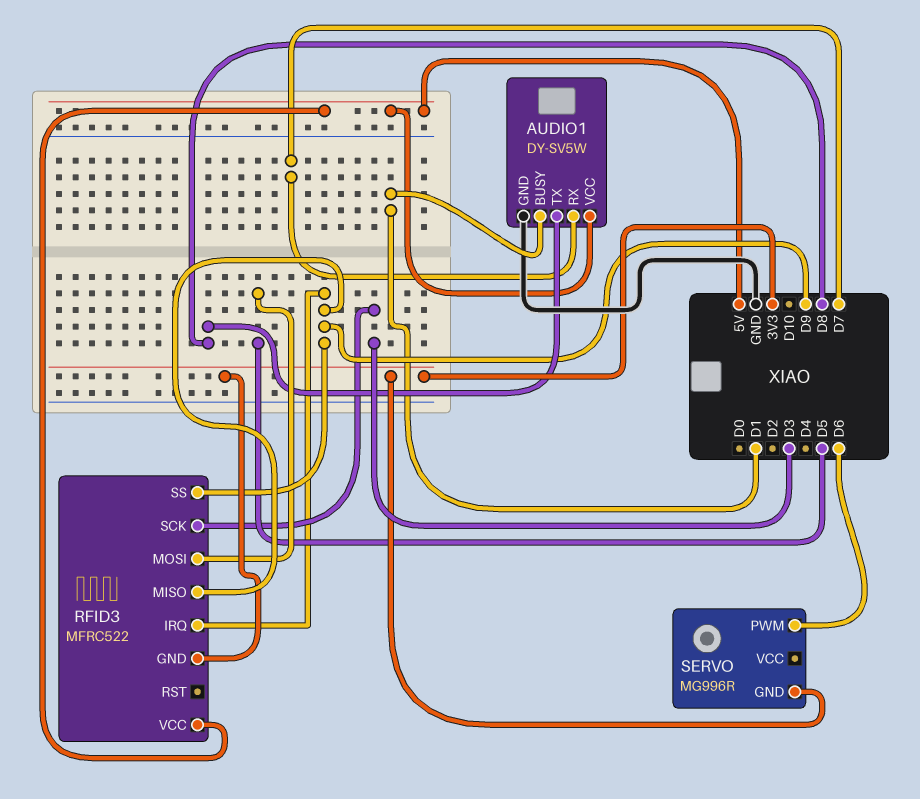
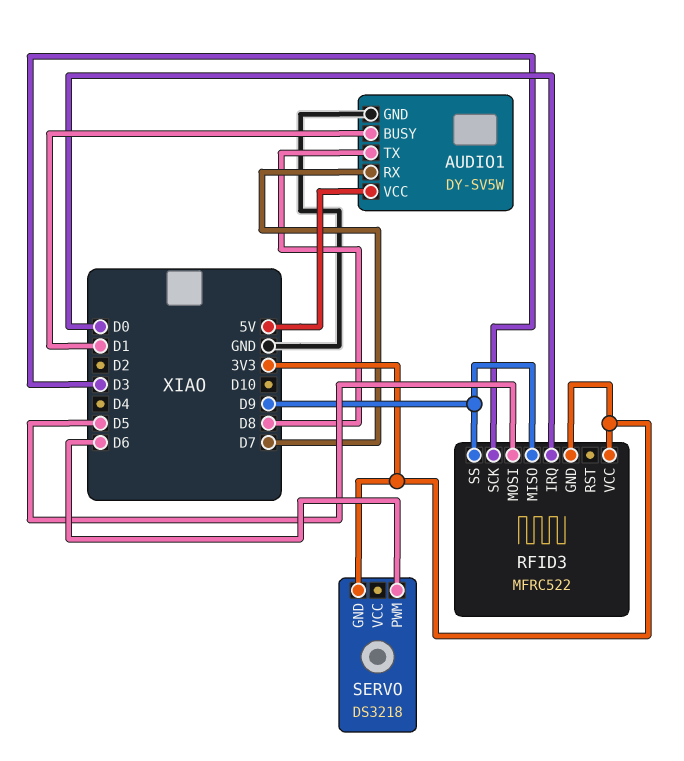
RFID3 pin IRQ: D9 -> D0
RFID3 pin VCC: 5V -> 3V3
SERVO: MG996R -> DS3218

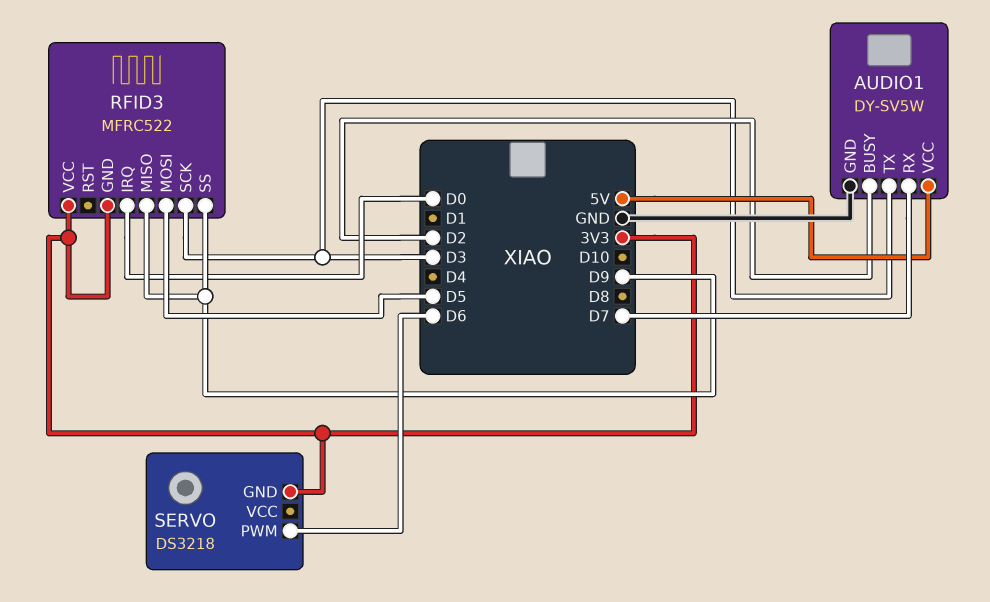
AUDIO1 pin BUSY: D1 -> D2
AUDIO1 pin TX: D8 -> D3

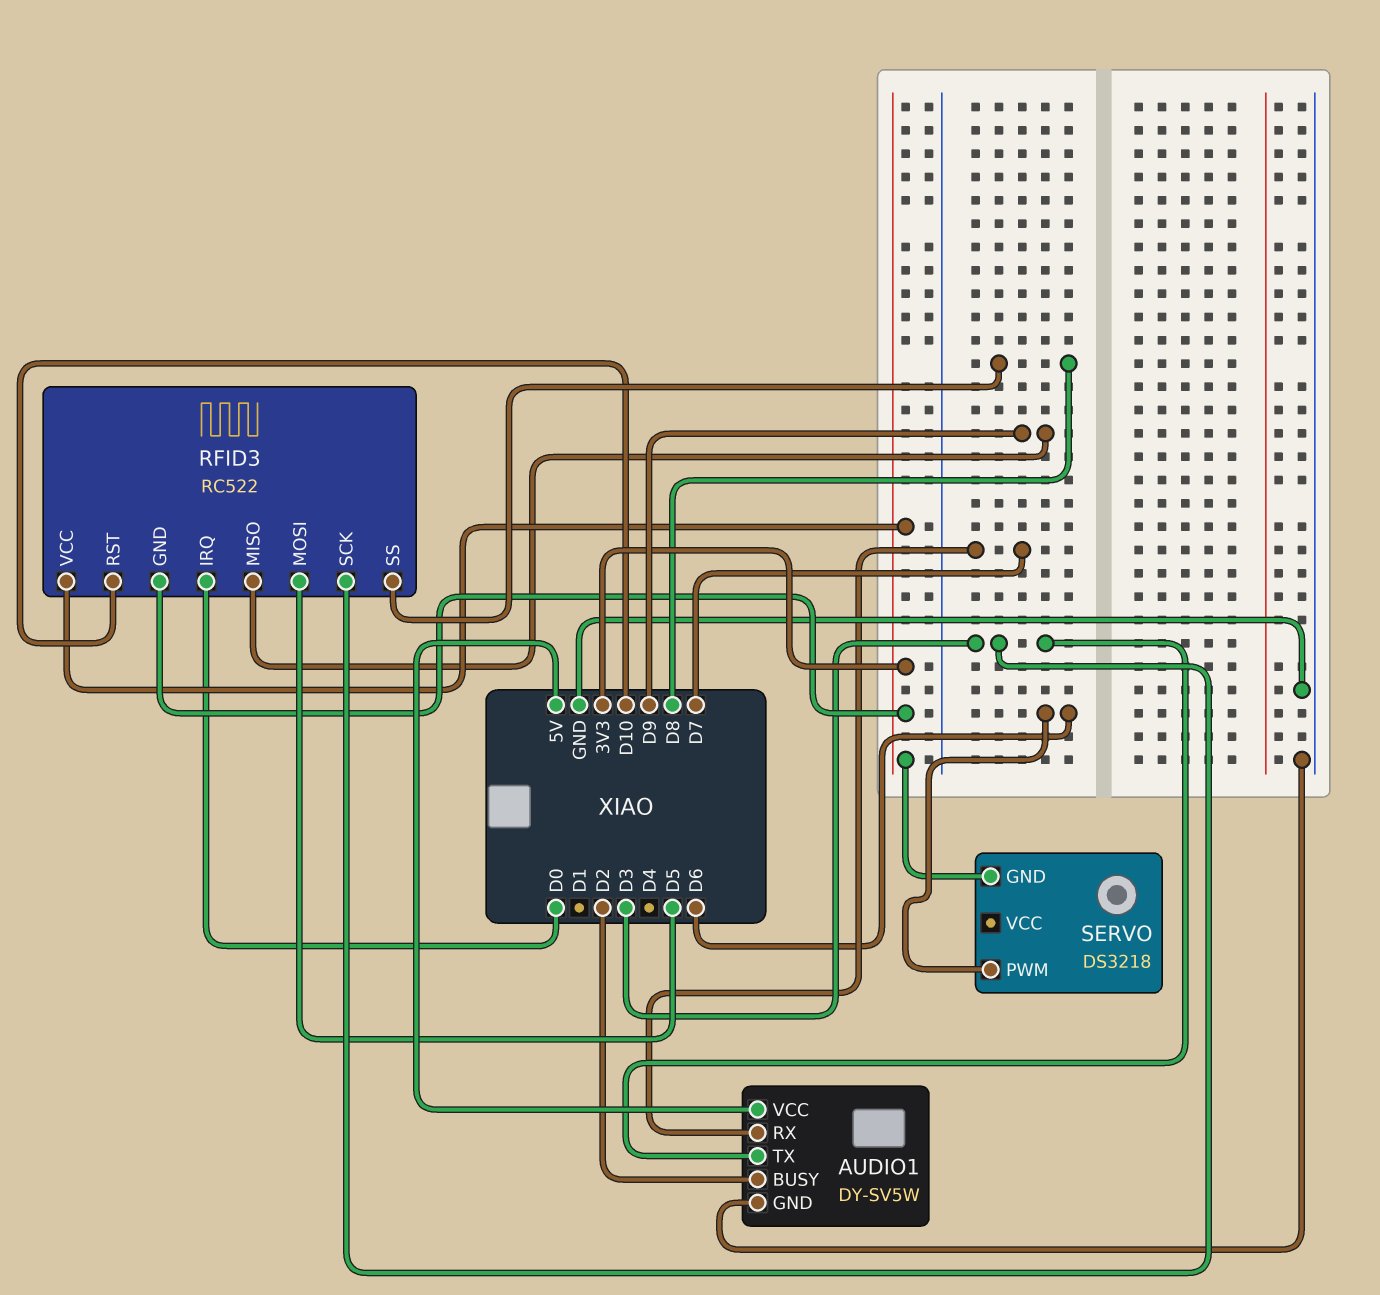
RFID3: MFRC522 -> RC522
RFID3 pin RST: none -> D10
RFID3 pin SS: D9 -> D8

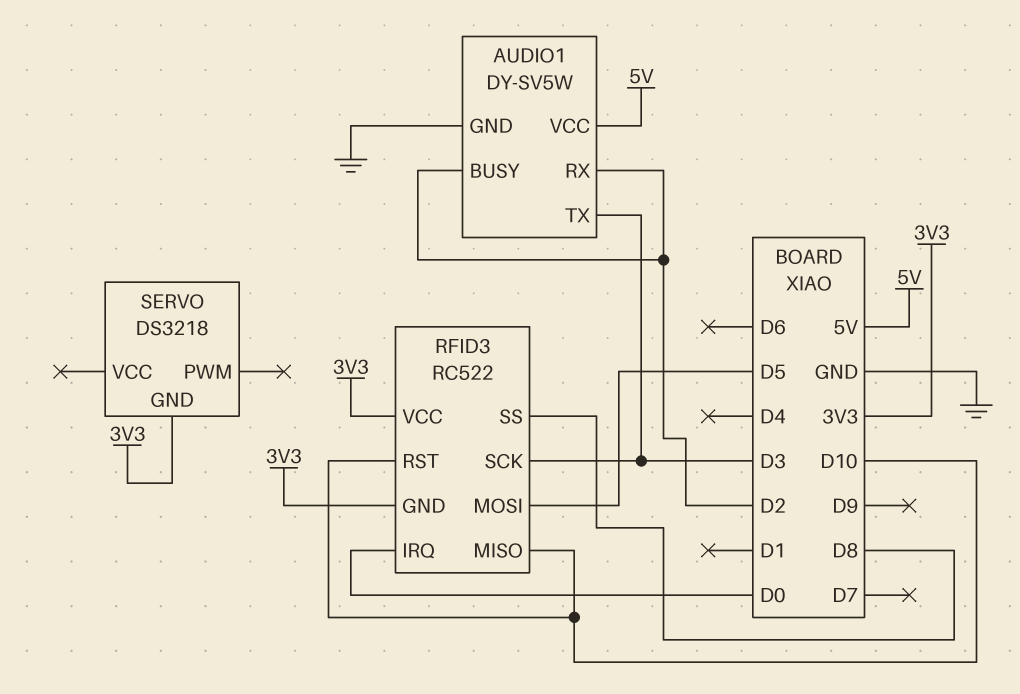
AUDIO1 pin RX: D7 -> D2
RFID3 pin MISO: D9 -> D10
SERVO pin PWM: D6 -> none

